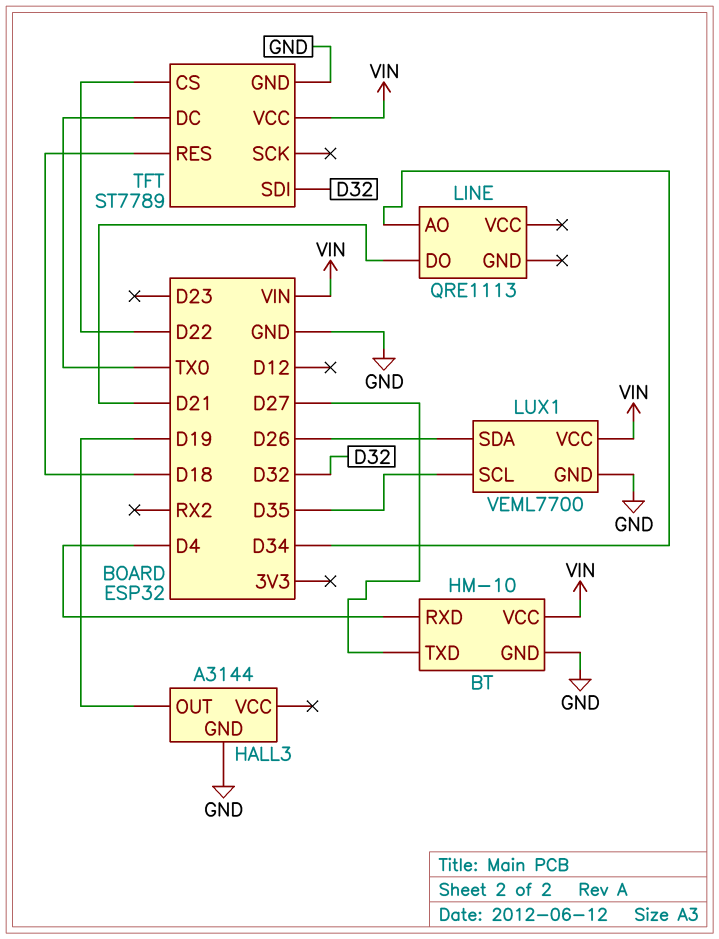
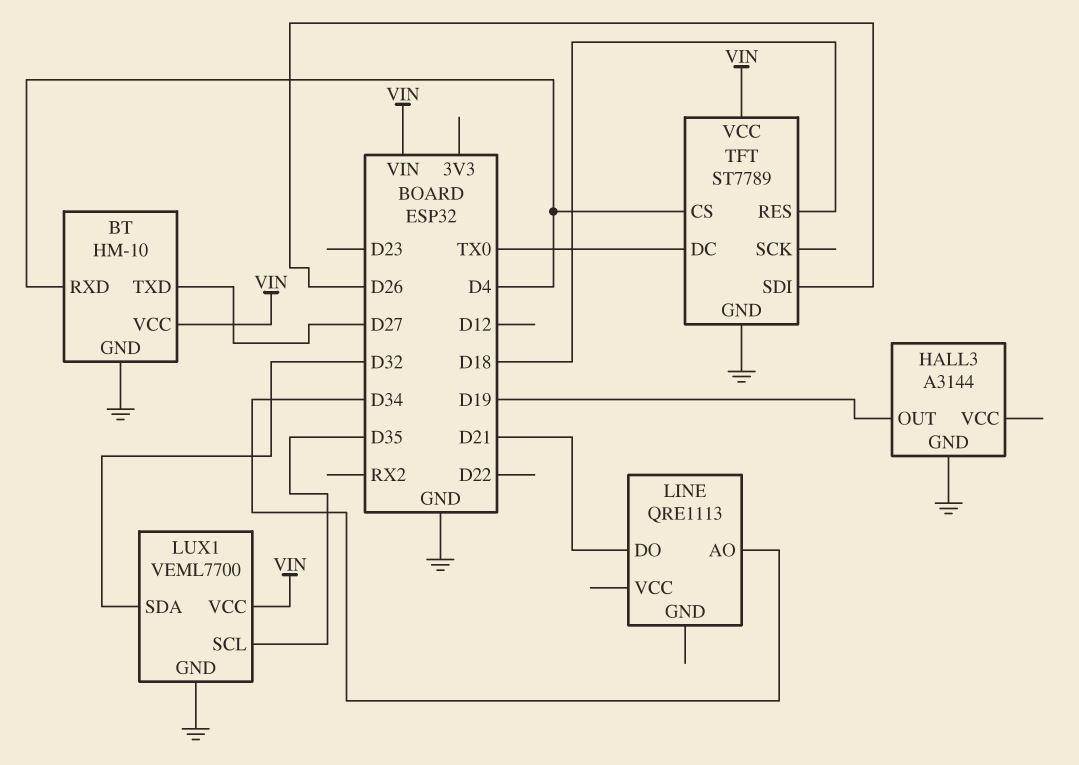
LUX1 pin SDA: D26 -> D32
TFT pin CS: D22 -> D4
TFT pin SDI: D32 -> D26

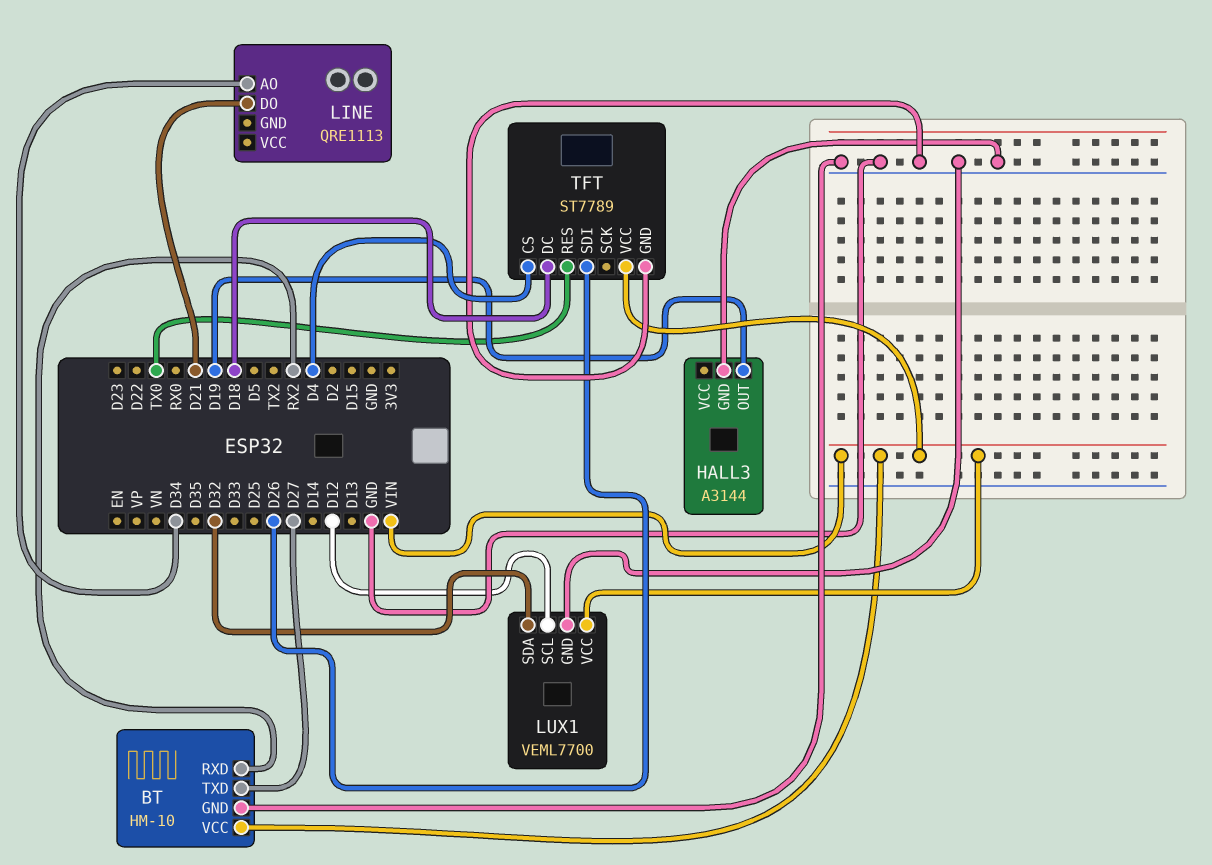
BT pin RXD: D4 -> RX2
LUX1 pin SCL: D35 -> D12
TFT pin DC: TX0 -> D18
TFT pin RES: D18 -> TX0

